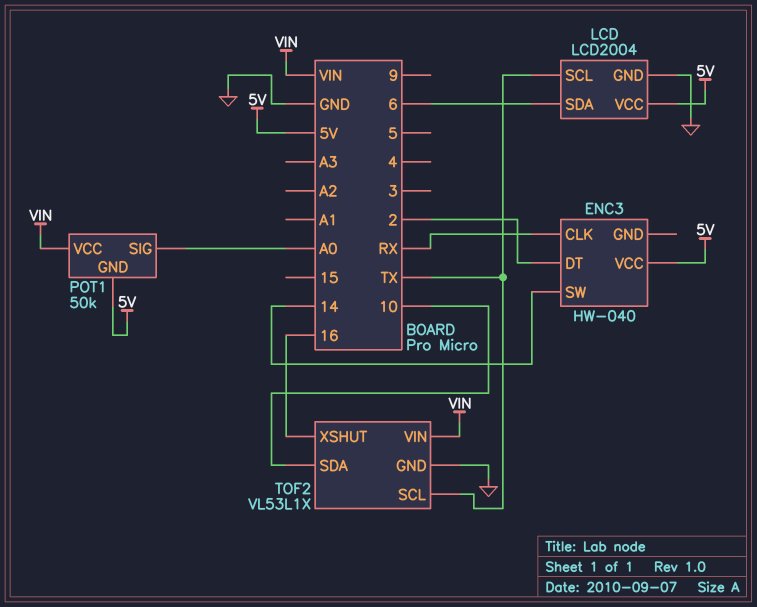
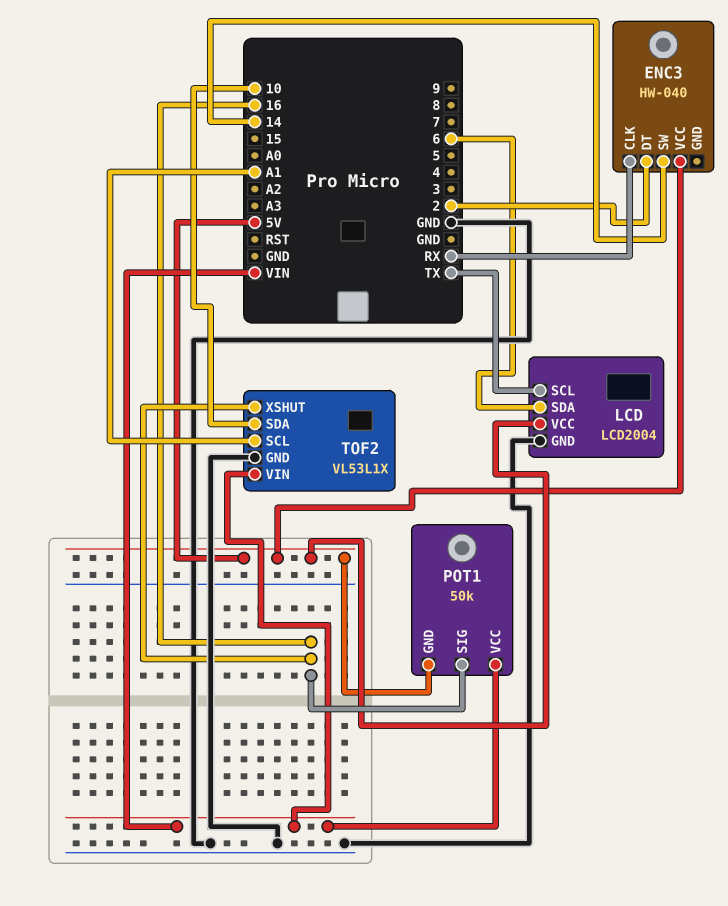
POT1 pin SIG: A0 -> 16
TOF2 pin SCL: TX -> A1

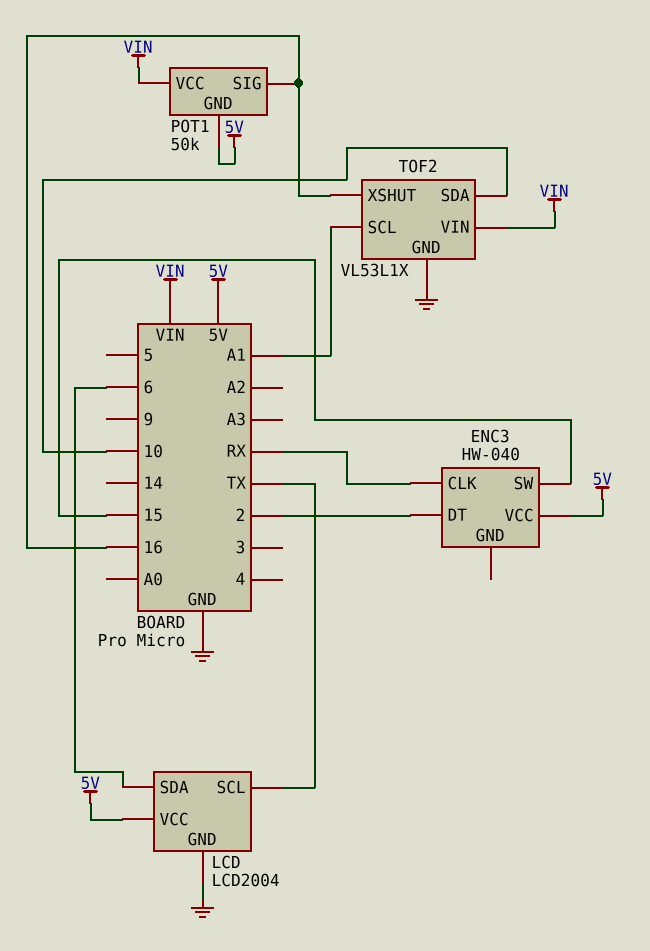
ENC3 pin SW: 14 -> 15

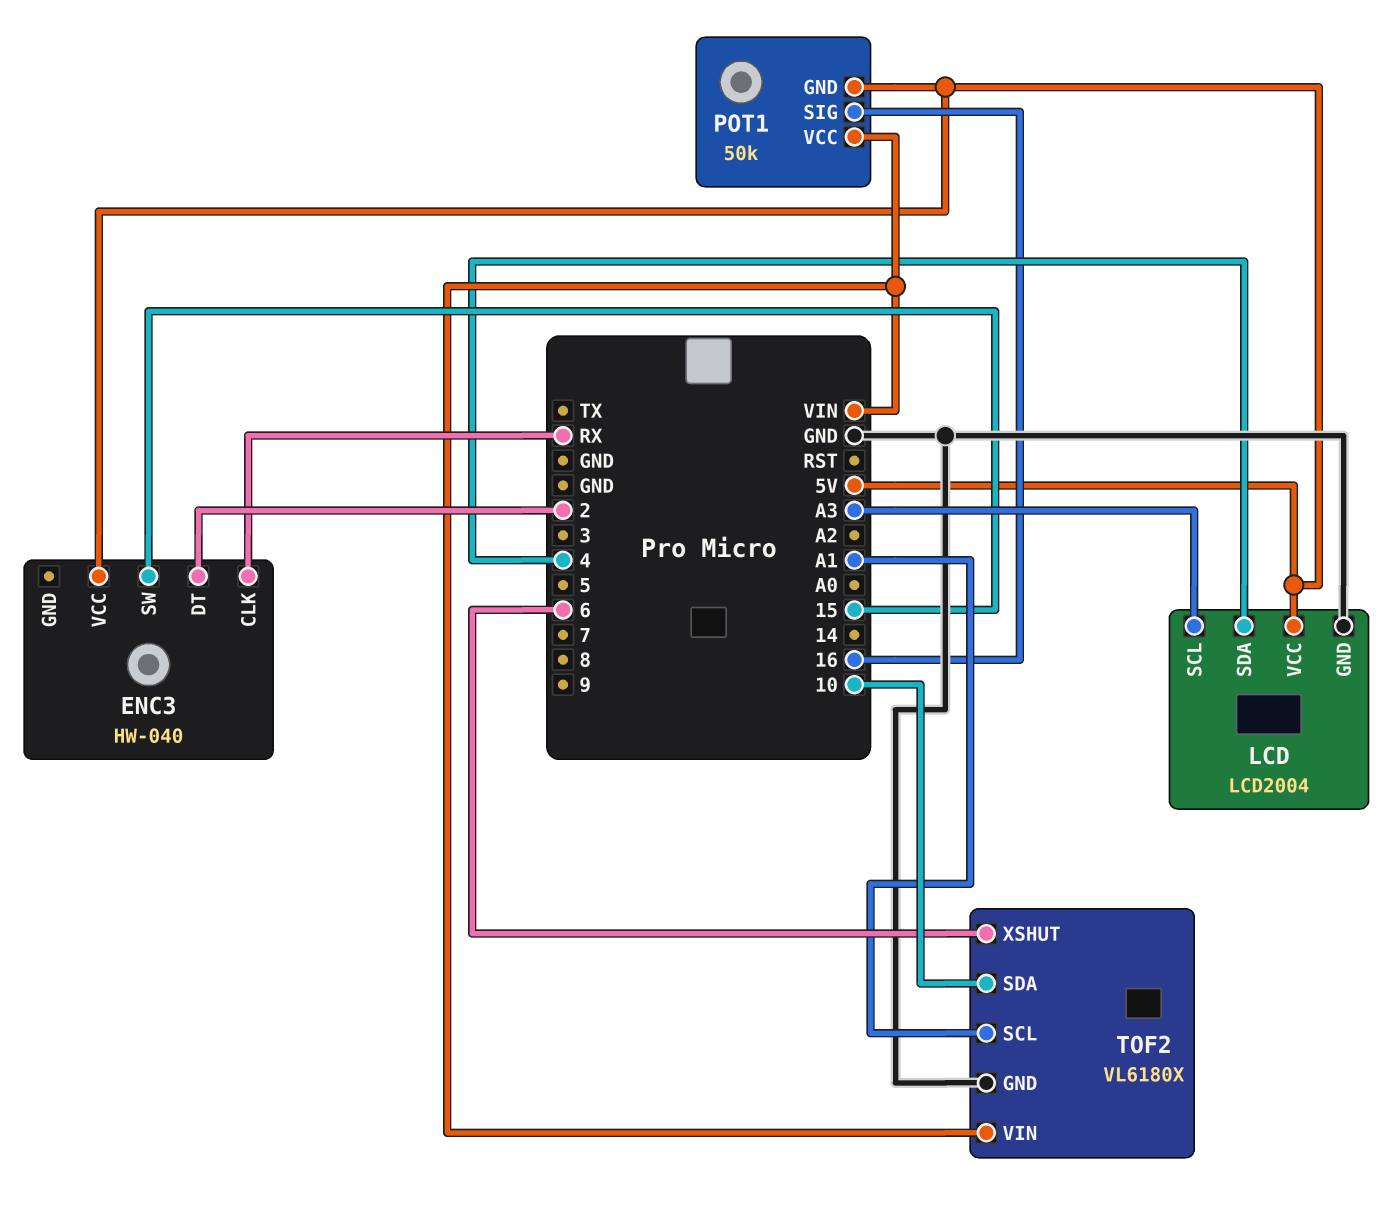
LCD pin SCL: TX -> A3
LCD pin SDA: 6 -> 4
TOF2: VL53L1X -> VL6180X
TOF2 pin XSHUT: 16 -> 6

